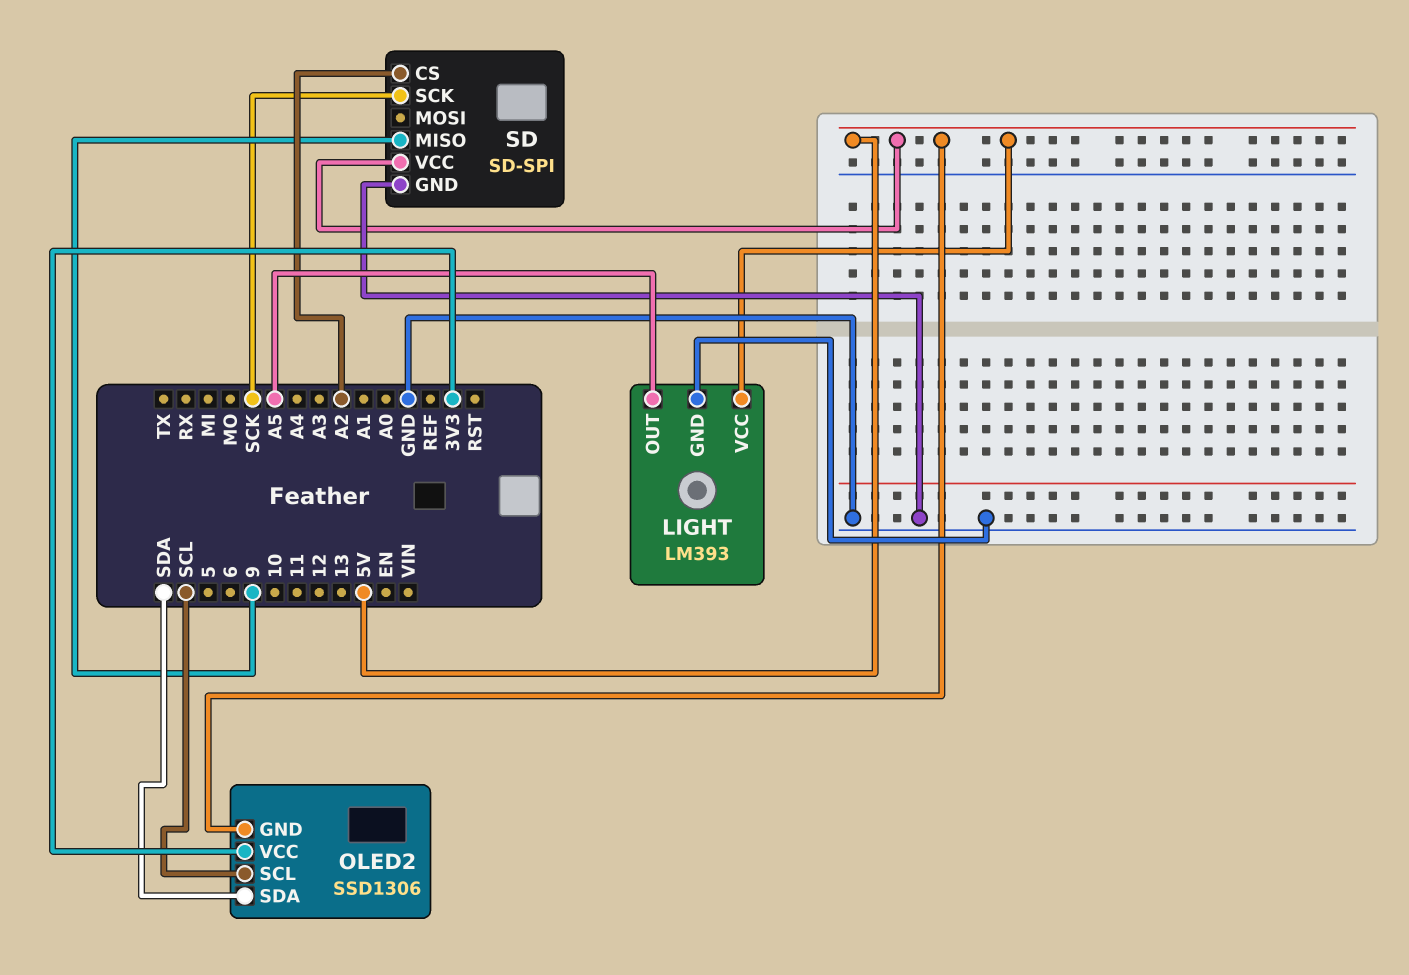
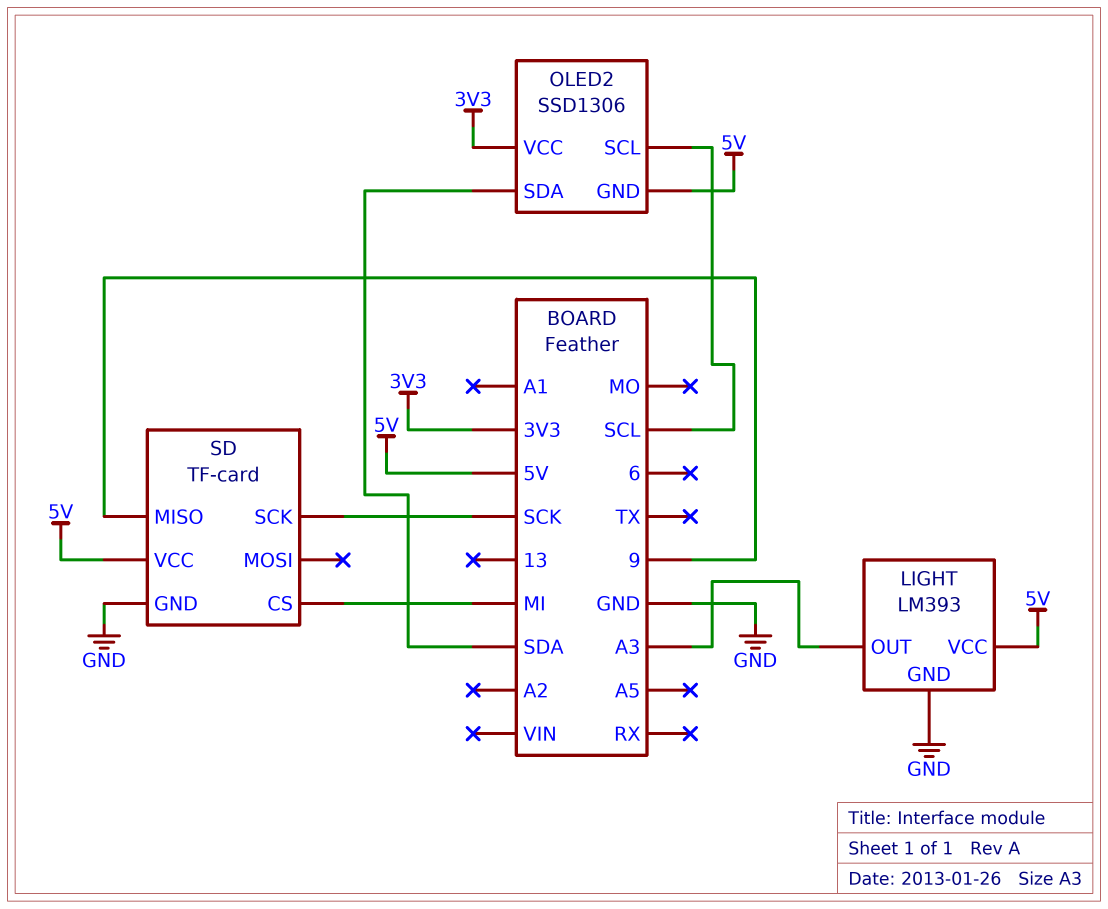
LIGHT pin OUT: A5 -> A3
SD: SD-SPI -> TF-card
SD pin CS: A2 -> MI

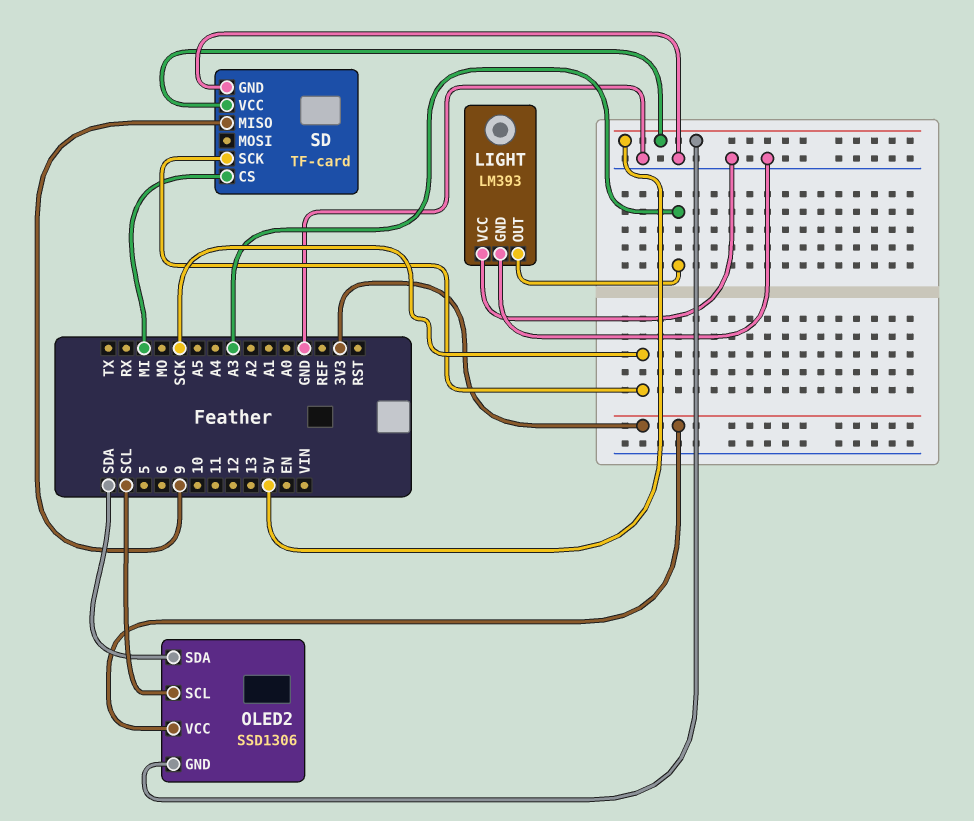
LIGHT pin VCC: 5V -> GND

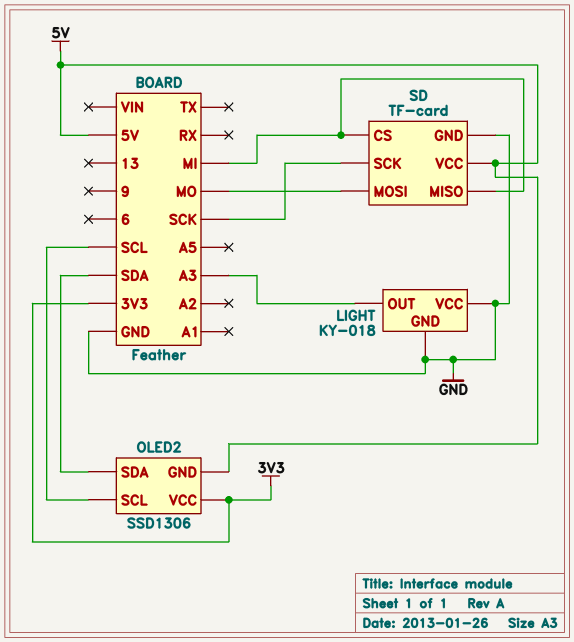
LIGHT: LM393 -> KY-018
SD pin MISO: 9 -> MI
SD pin MOSI: none -> MO

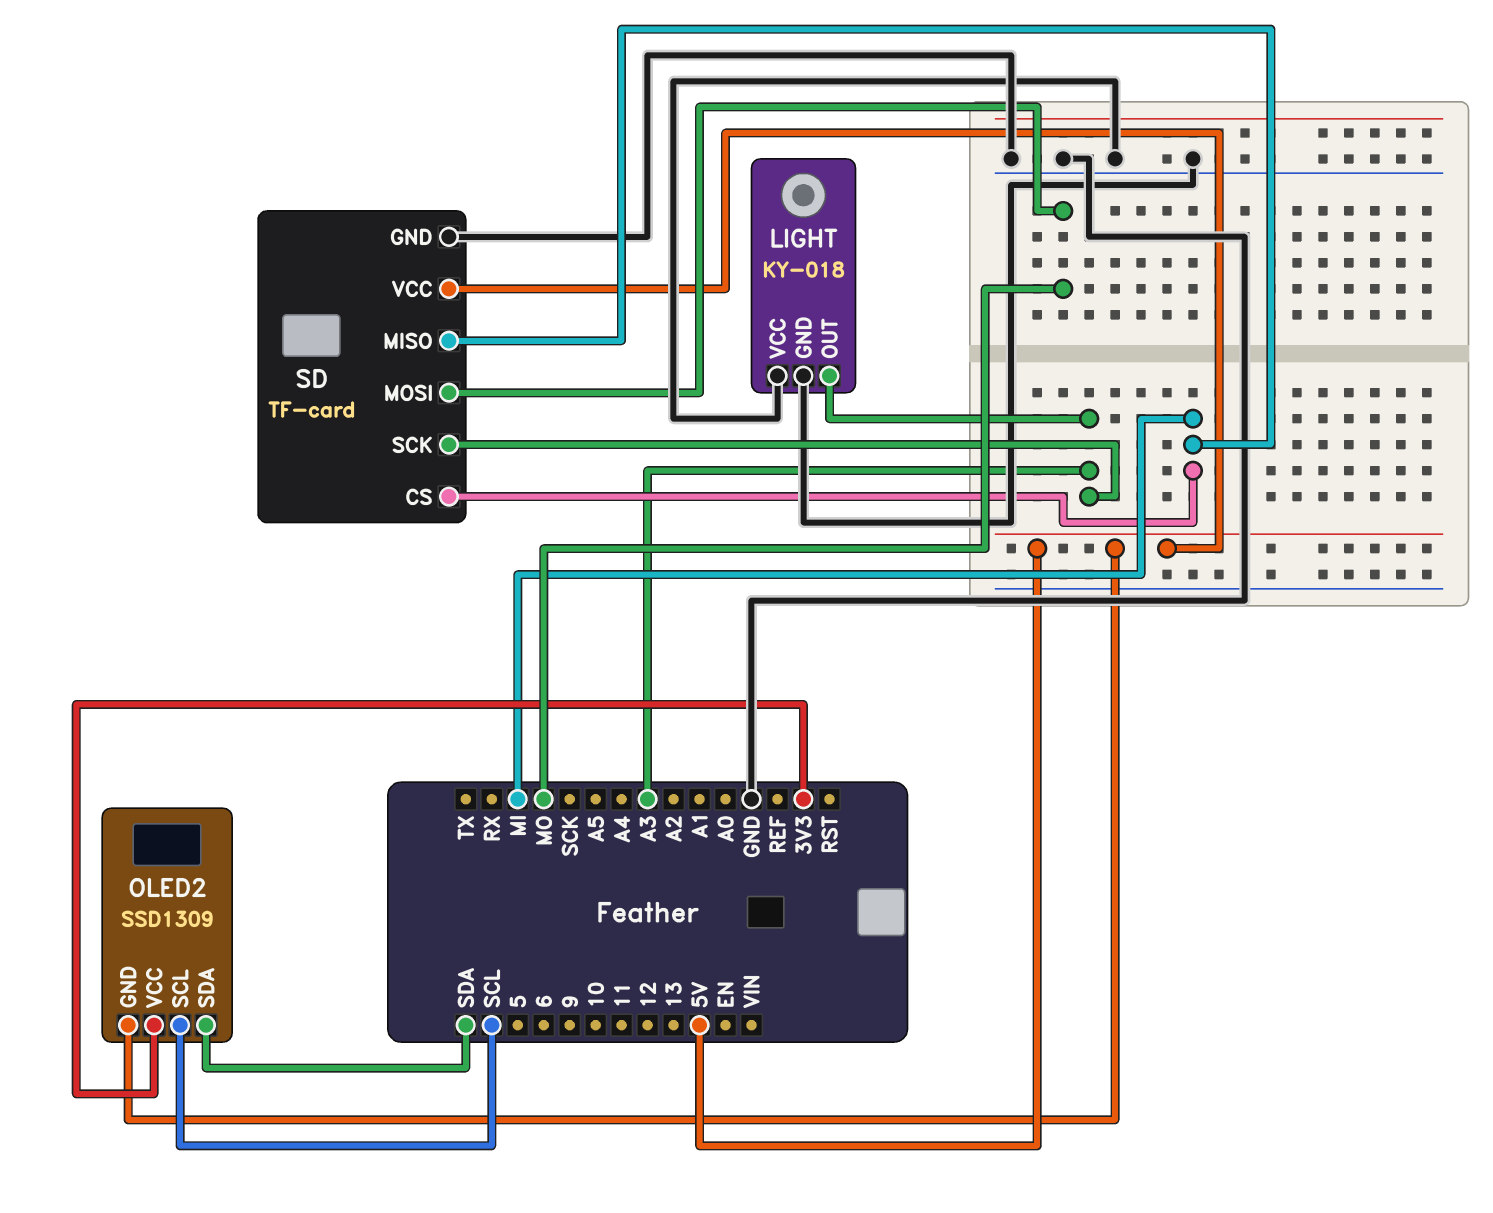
OLED2: SSD1306 -> SSD1309
SD pin SCK: SCK -> A3

